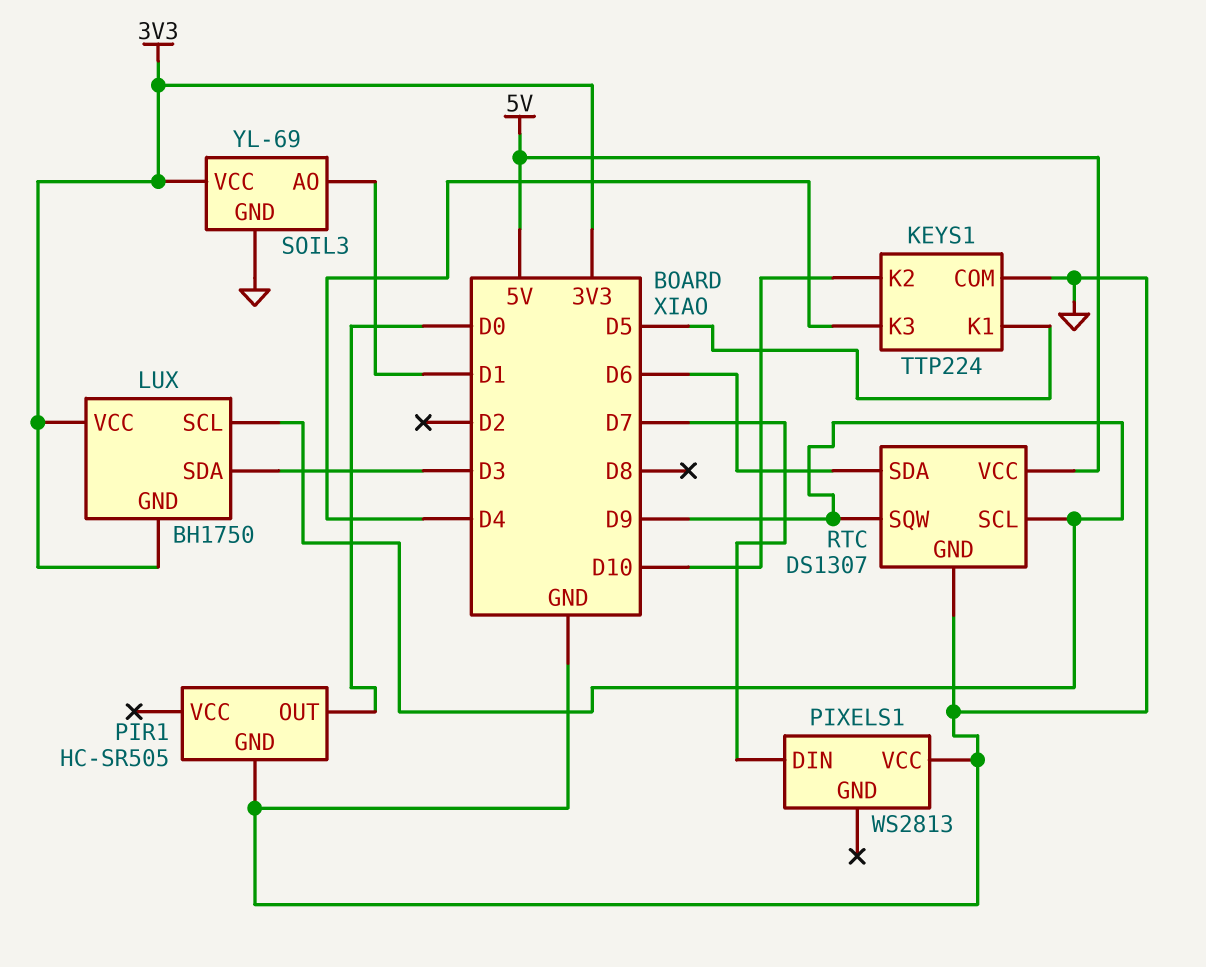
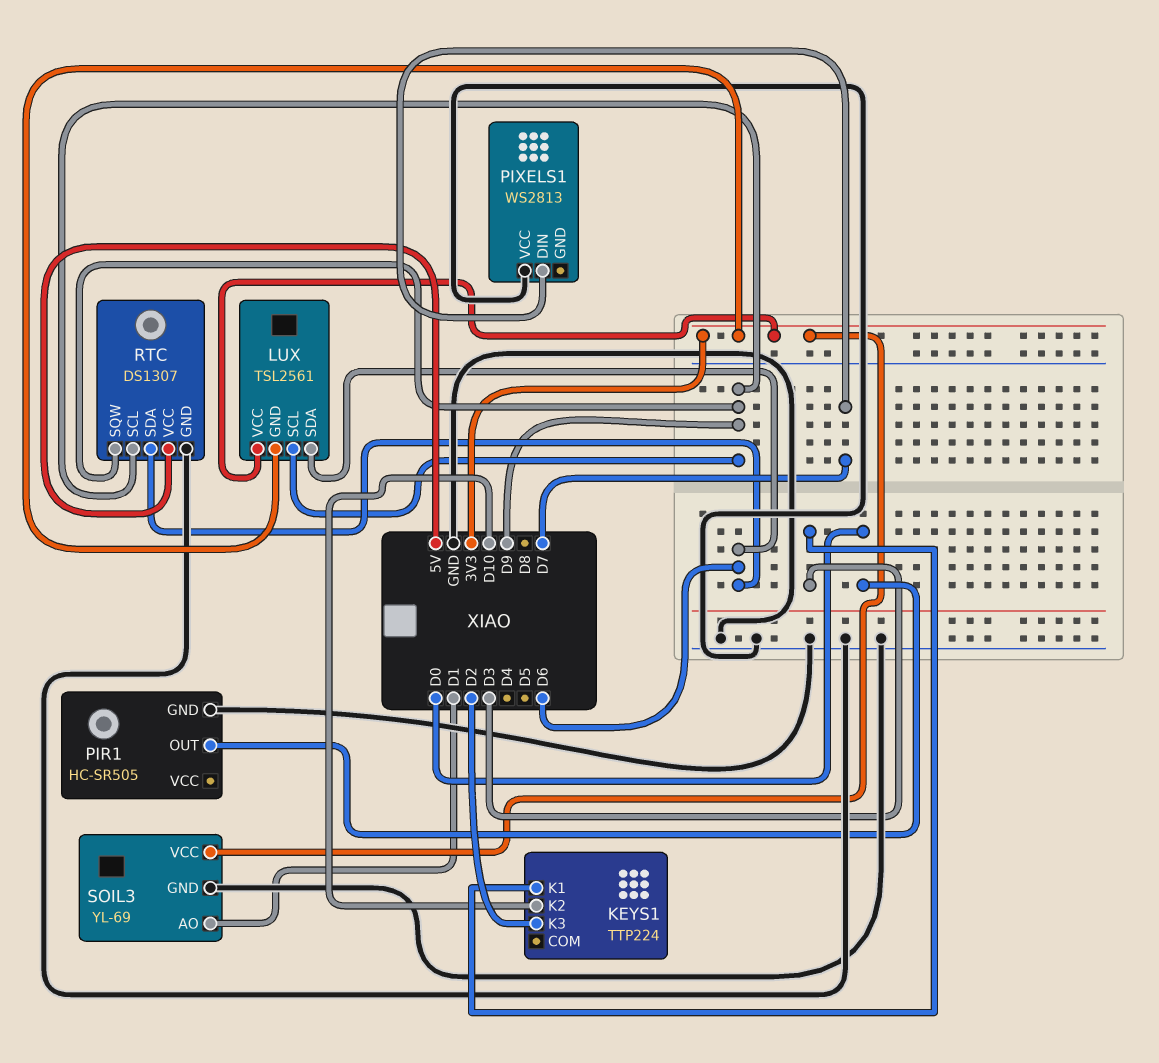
KEYS1 pin COM: GND -> none
KEYS1 pin K1: D5 -> D3
KEYS1 pin K3: D4 -> D2
LUX: BH1750 -> TSL2561
LUX pin SDA: D3 -> D6

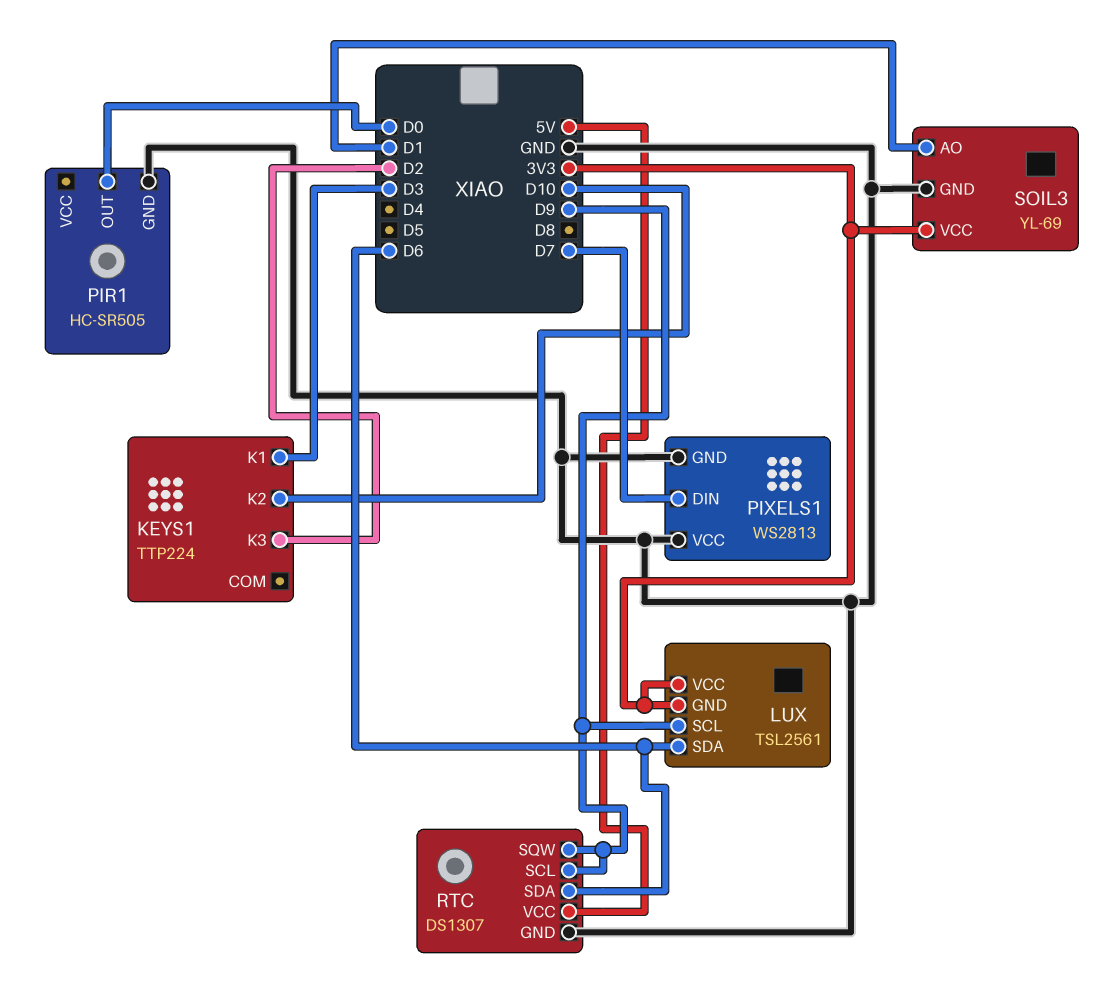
PIXELS1 pin GND: none -> GND

